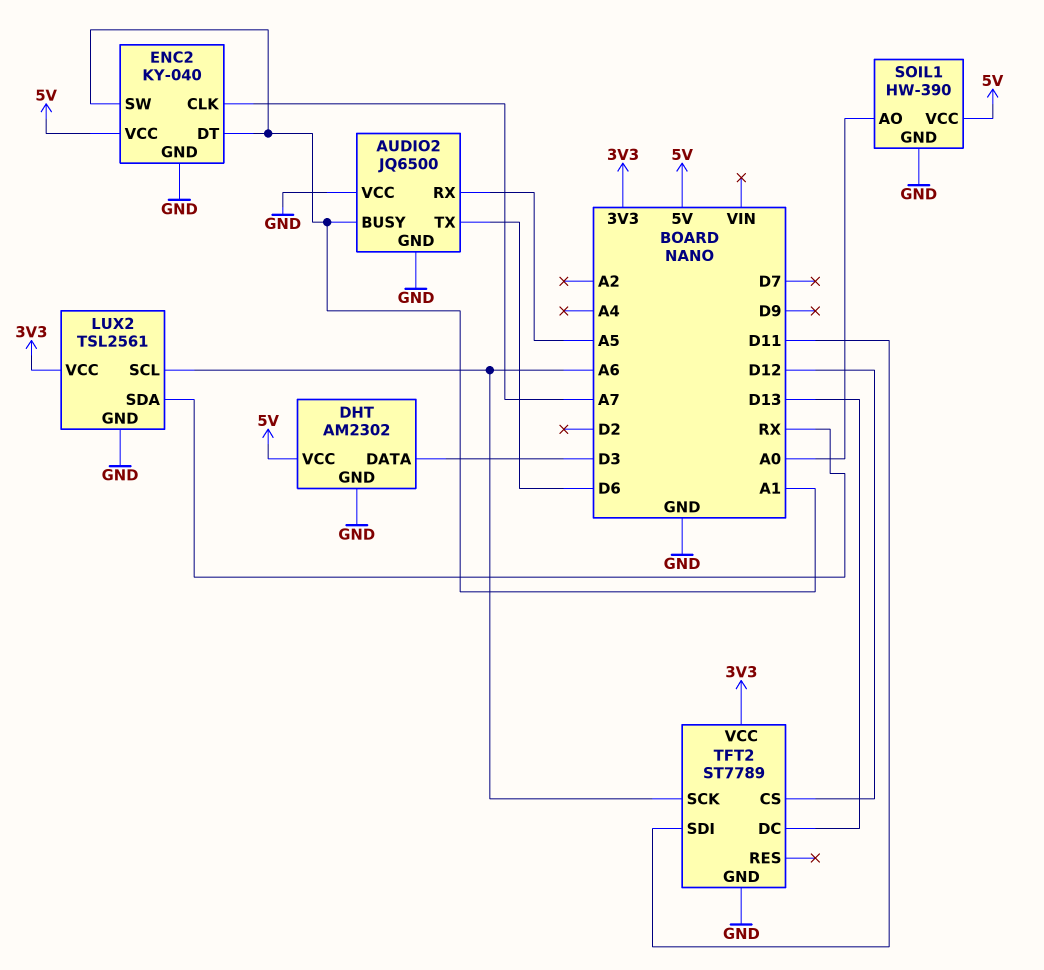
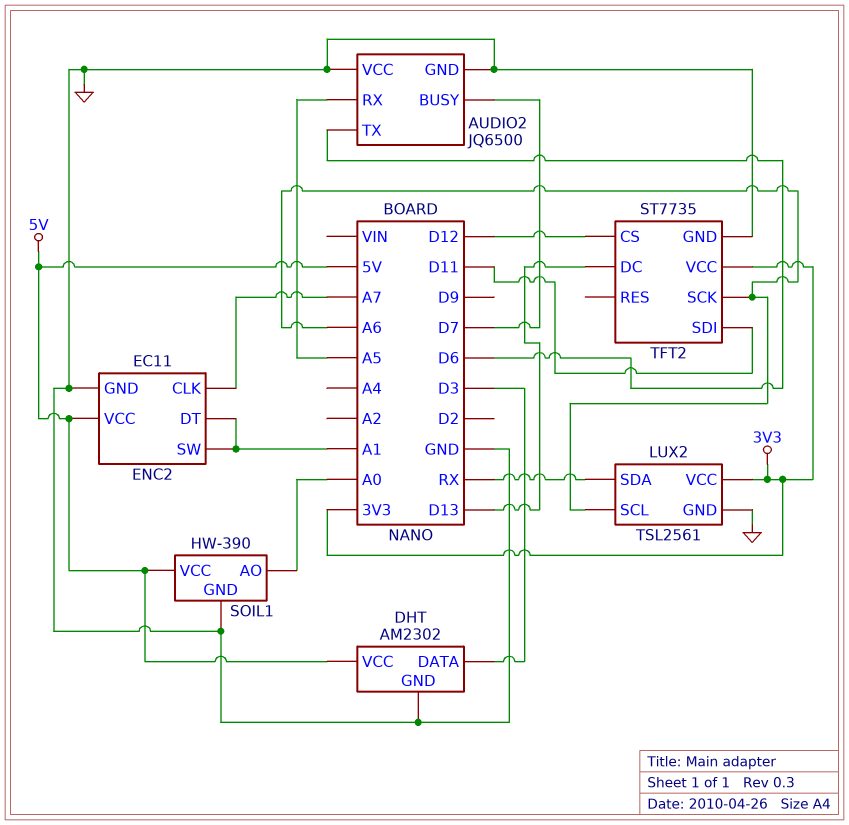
AUDIO2 pin BUSY: A1 -> D7
ENC2: KY-040 -> EC11
TFT2: ST7789 -> ST7735

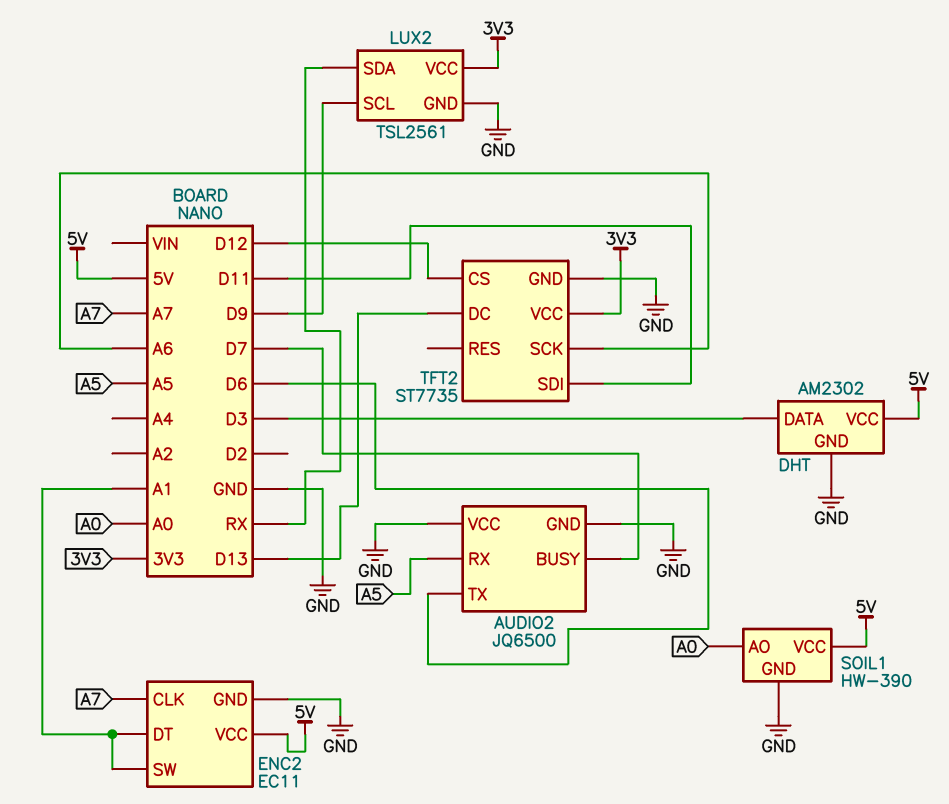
LUX2 pin SCL: A6 -> D9

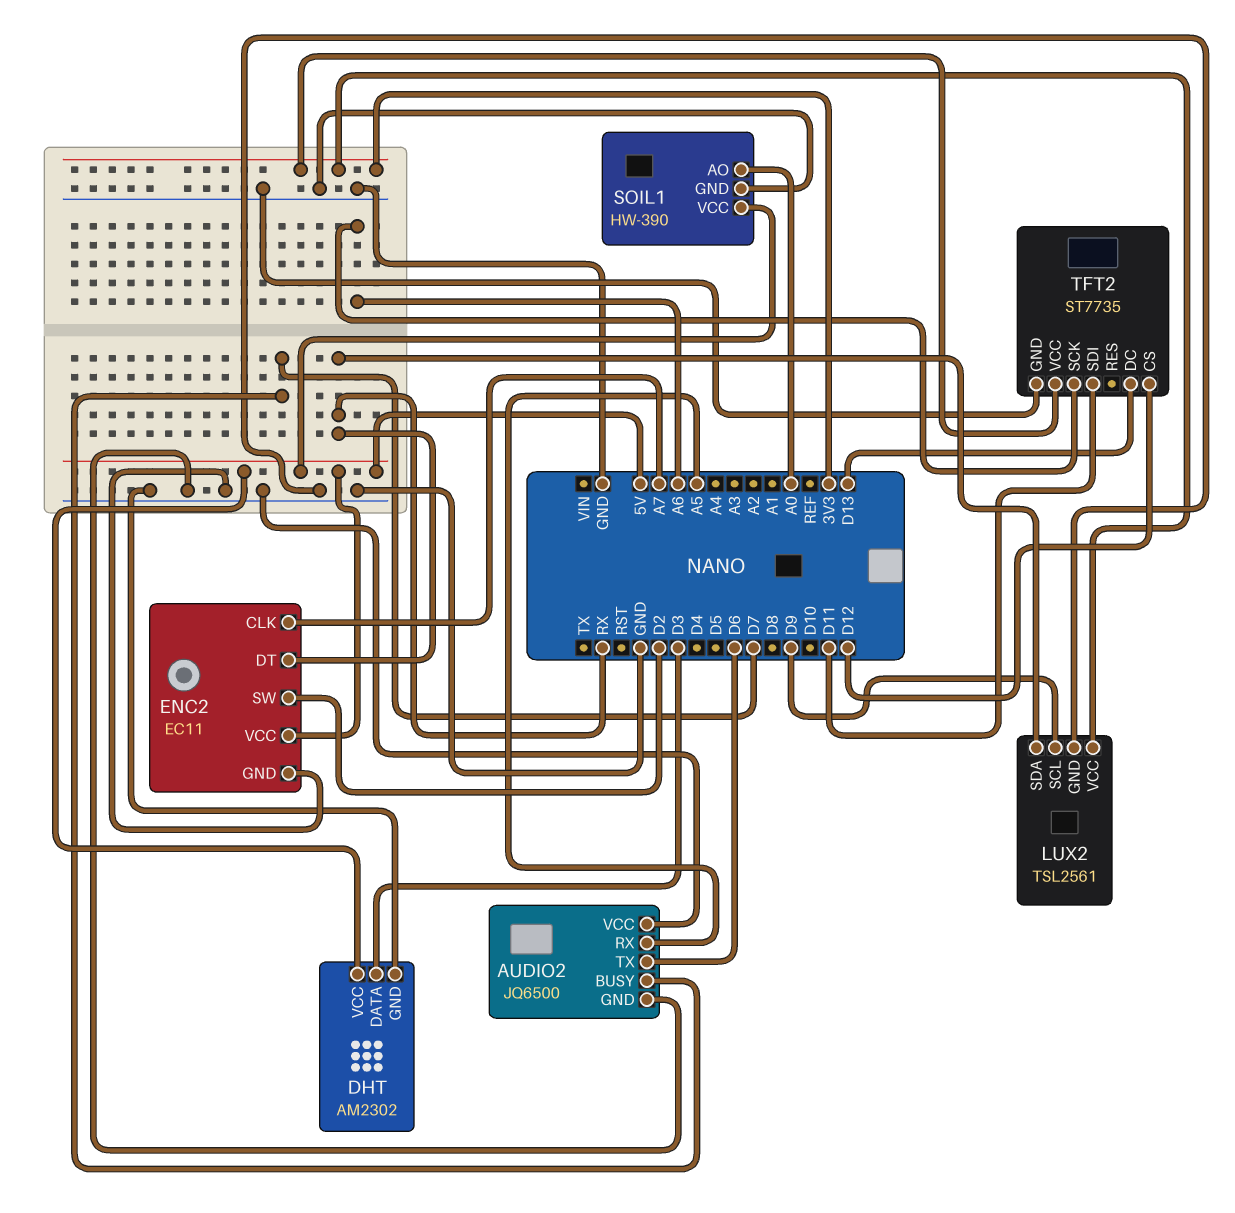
ENC2 pin DT: A1 -> RX
ENC2 pin SW: A1 -> D2

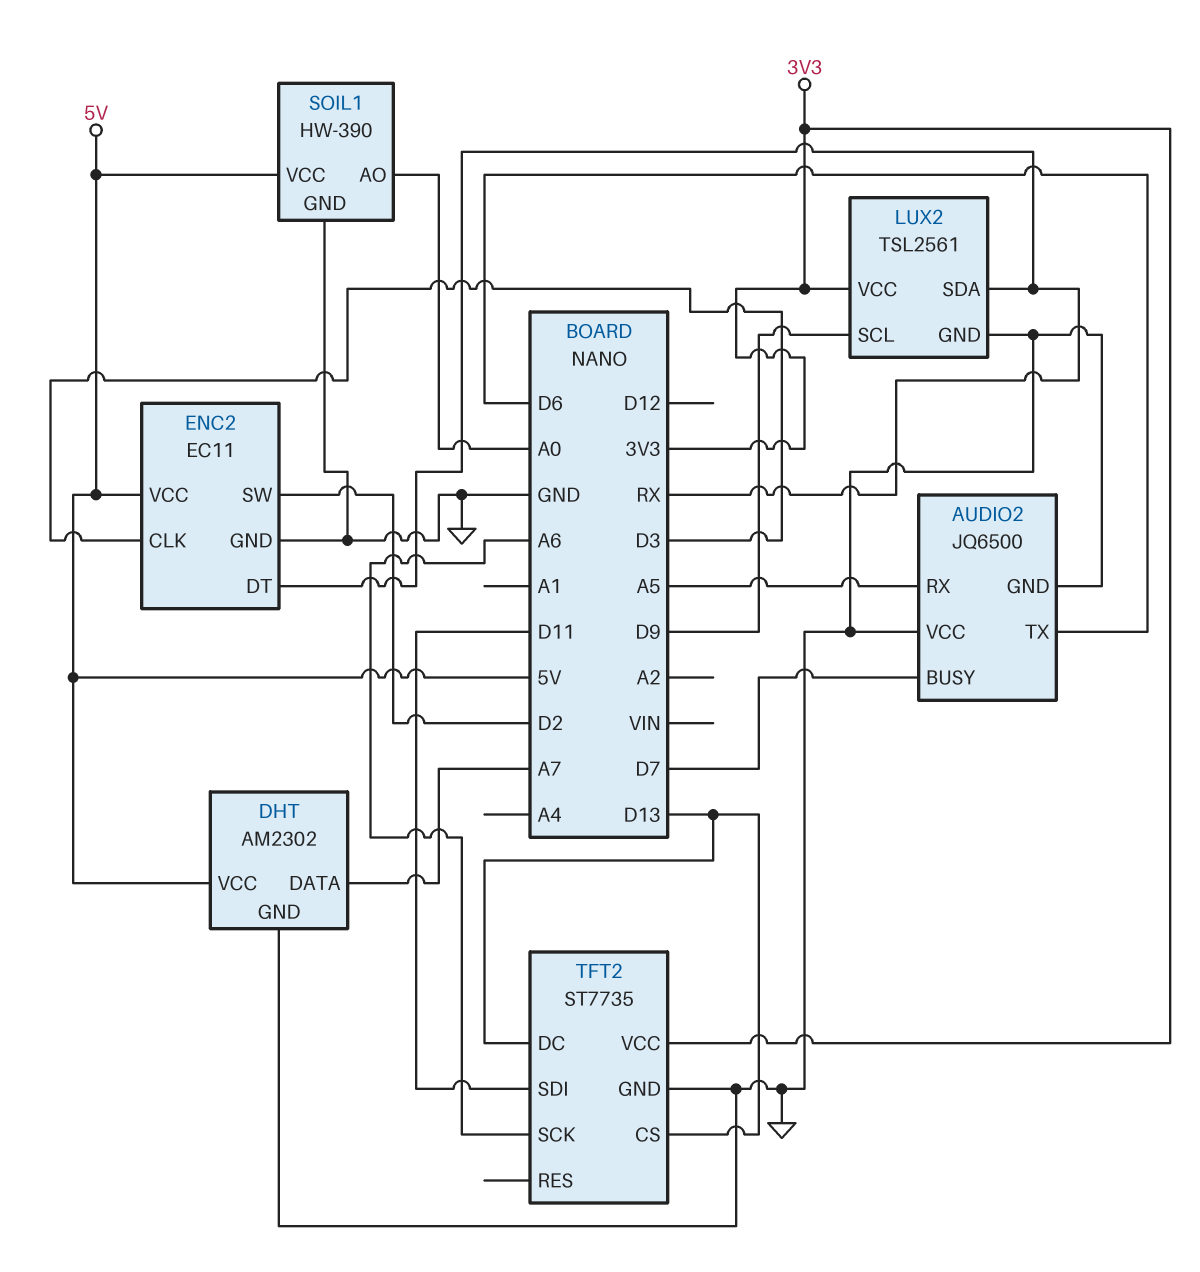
DHT pin DATA: D3 -> A7
ENC2 pin CLK: A7 -> D3
TFT2 pin CS: D12 -> D13

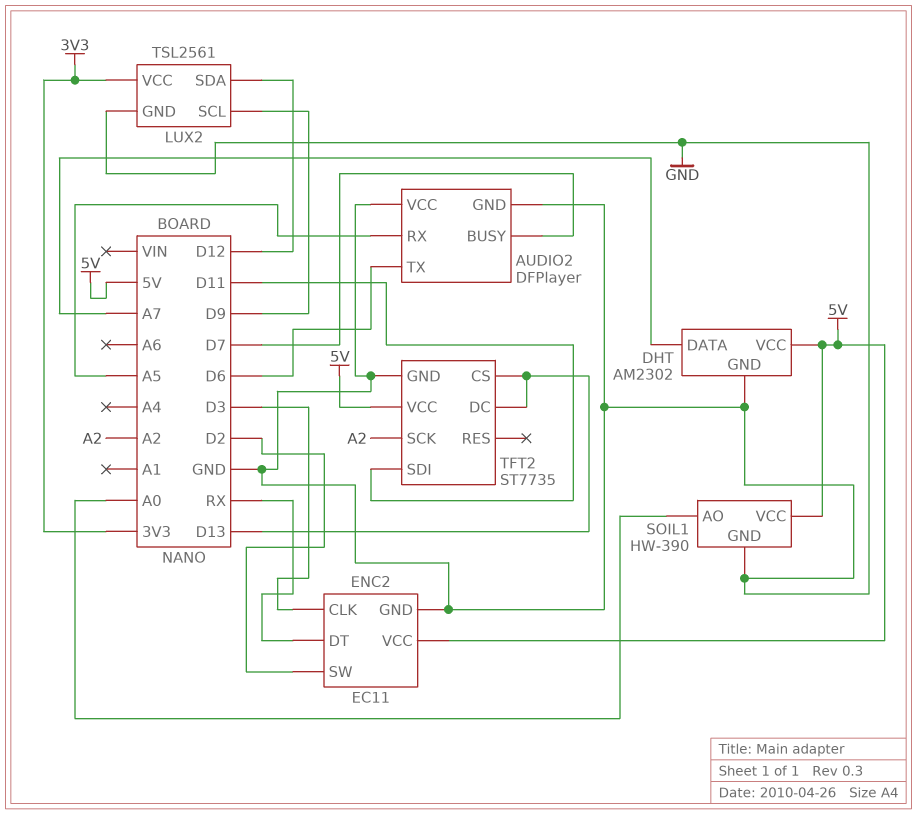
AUDIO2: JQ6500 -> DFPlayer
LUX2 pin SDA: RX -> D12
TFT2 pin SCK: A6 -> A2
TFT2 pin VCC: 3V3 -> 5V

